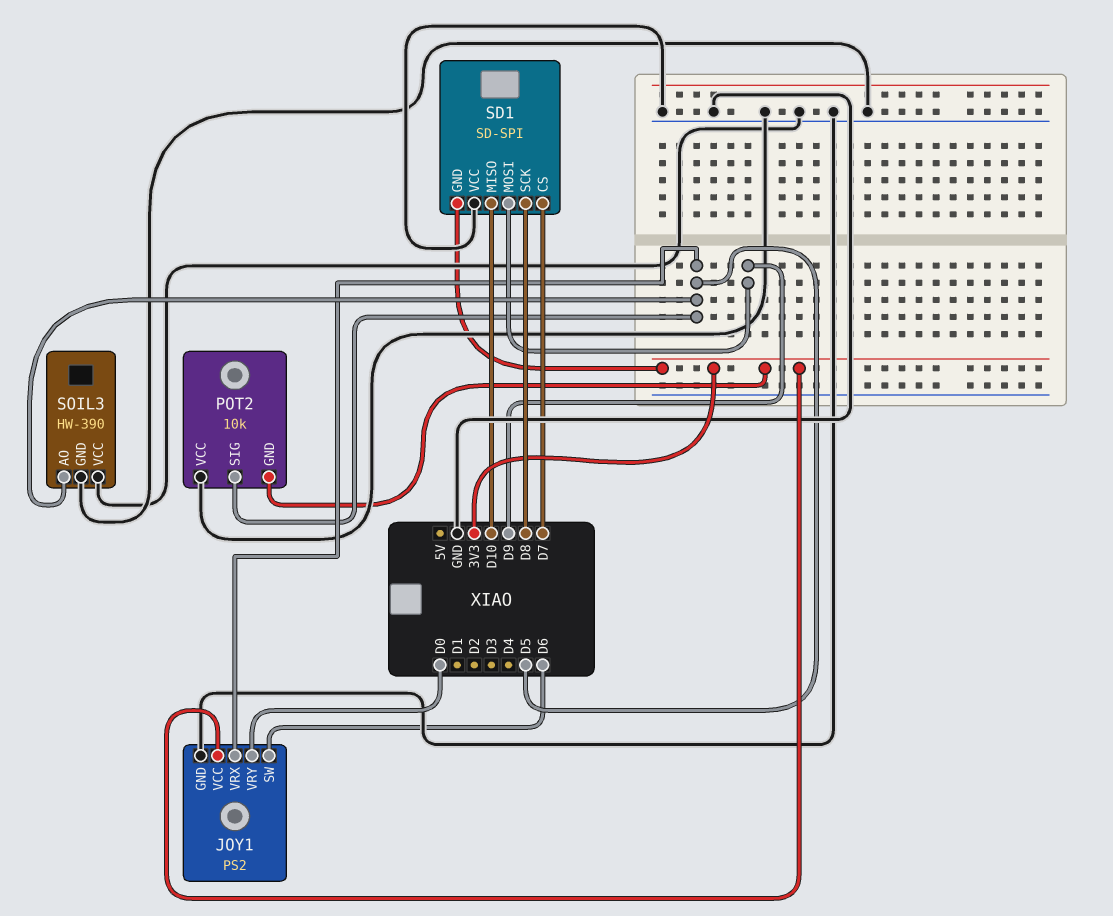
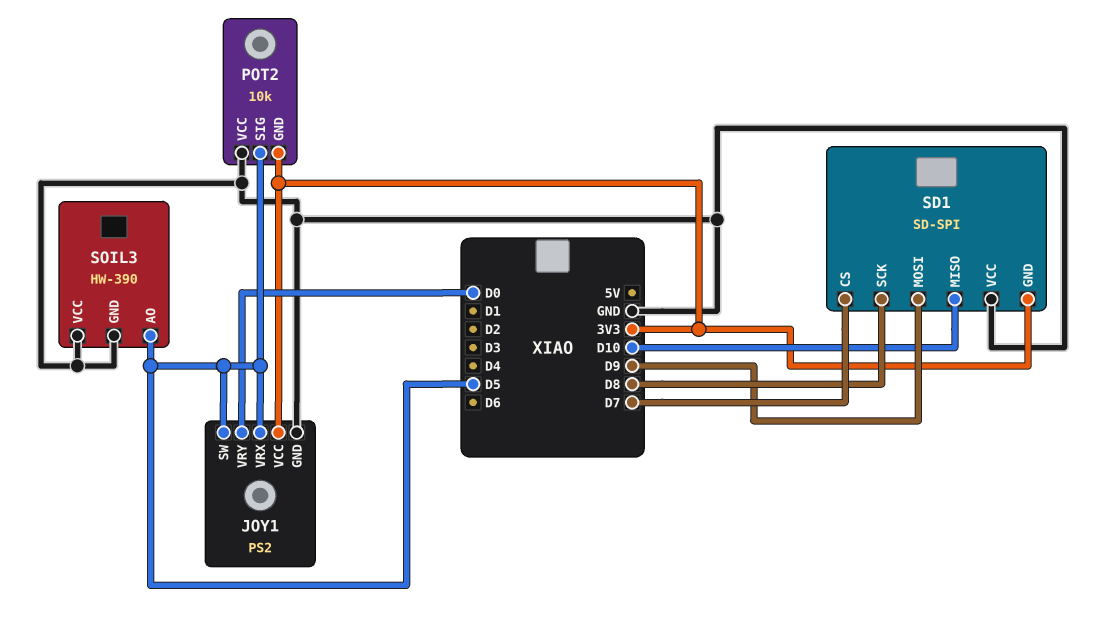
JOY1 pin SW: D6 -> D5

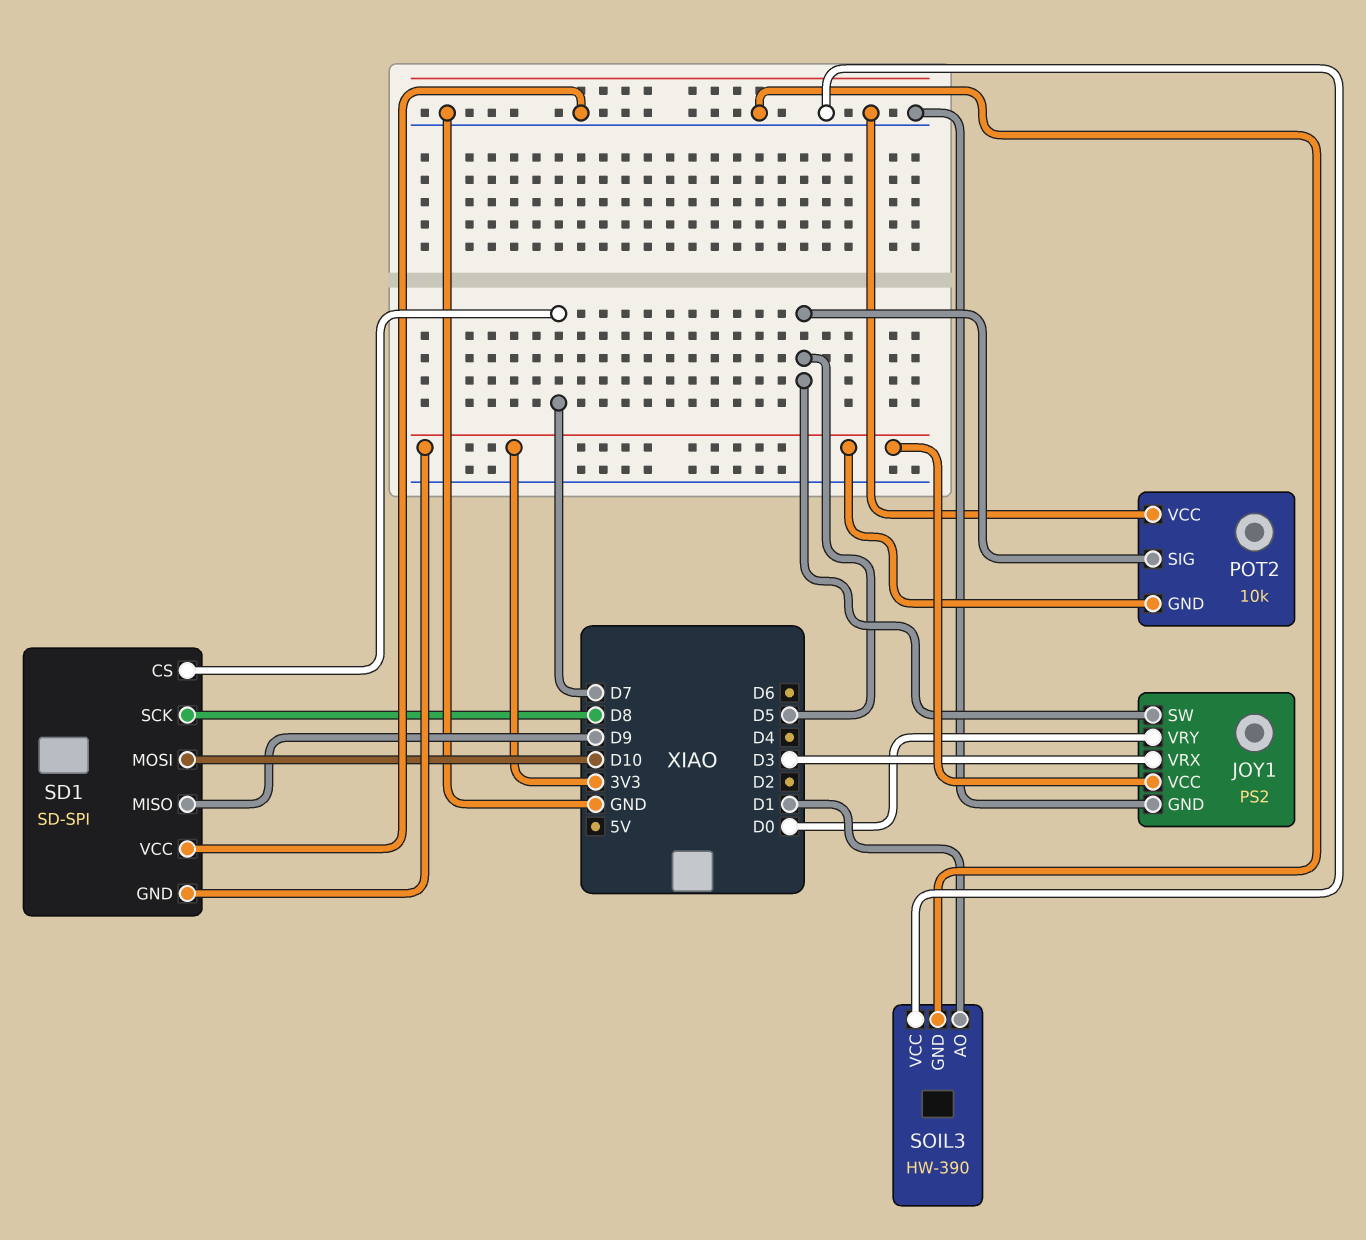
JOY1 pin VRX: D5 -> D3
SD1 pin MISO: D10 -> D9
SD1 pin MOSI: D9 -> D10
SOIL3 pin AO: D5 -> D1

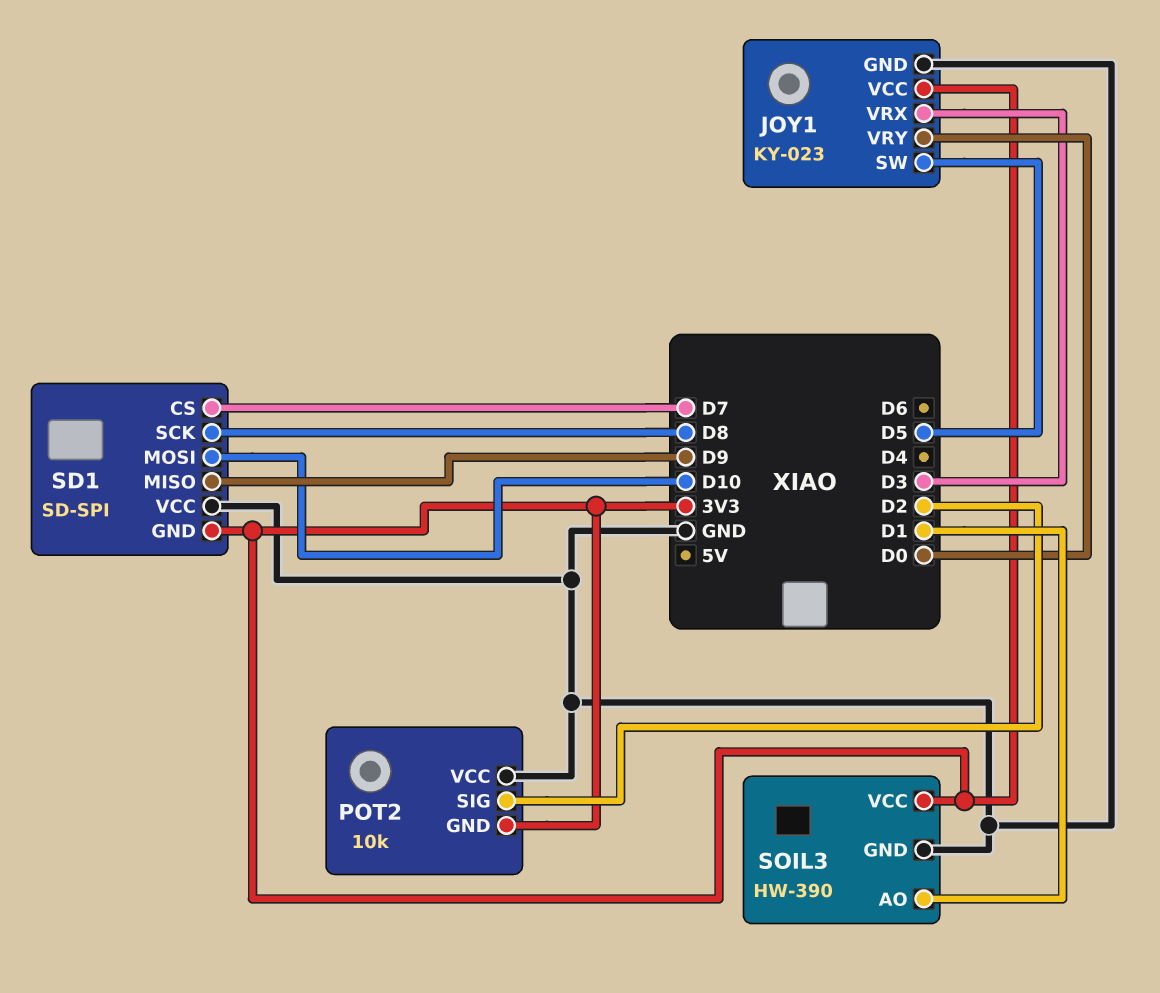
JOY1: PS2 -> KY-023
POT2 pin SIG: D5 -> D2
SOIL3 pin VCC: GND -> 3V3

